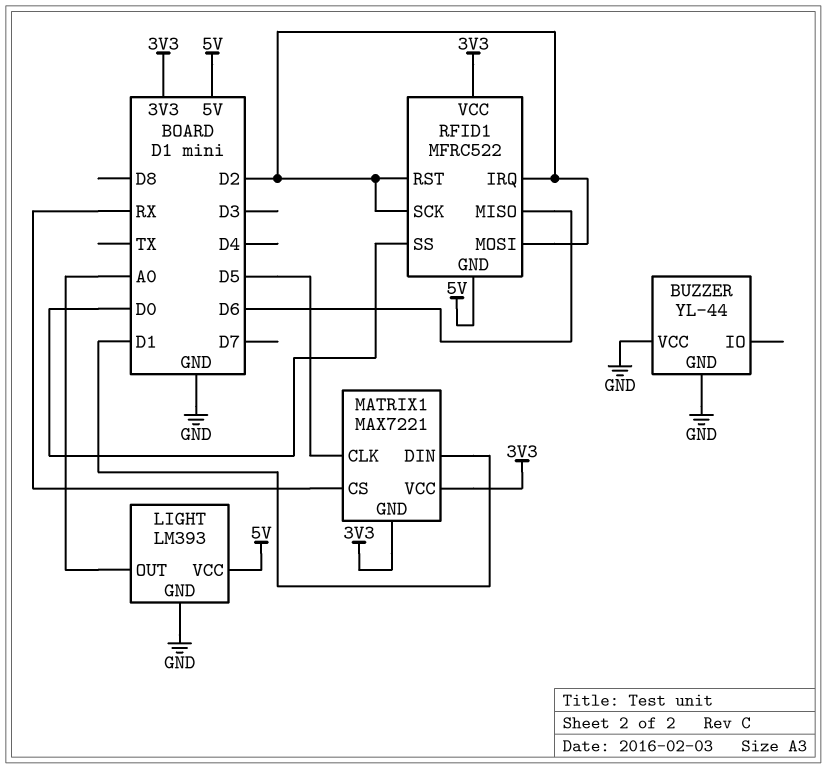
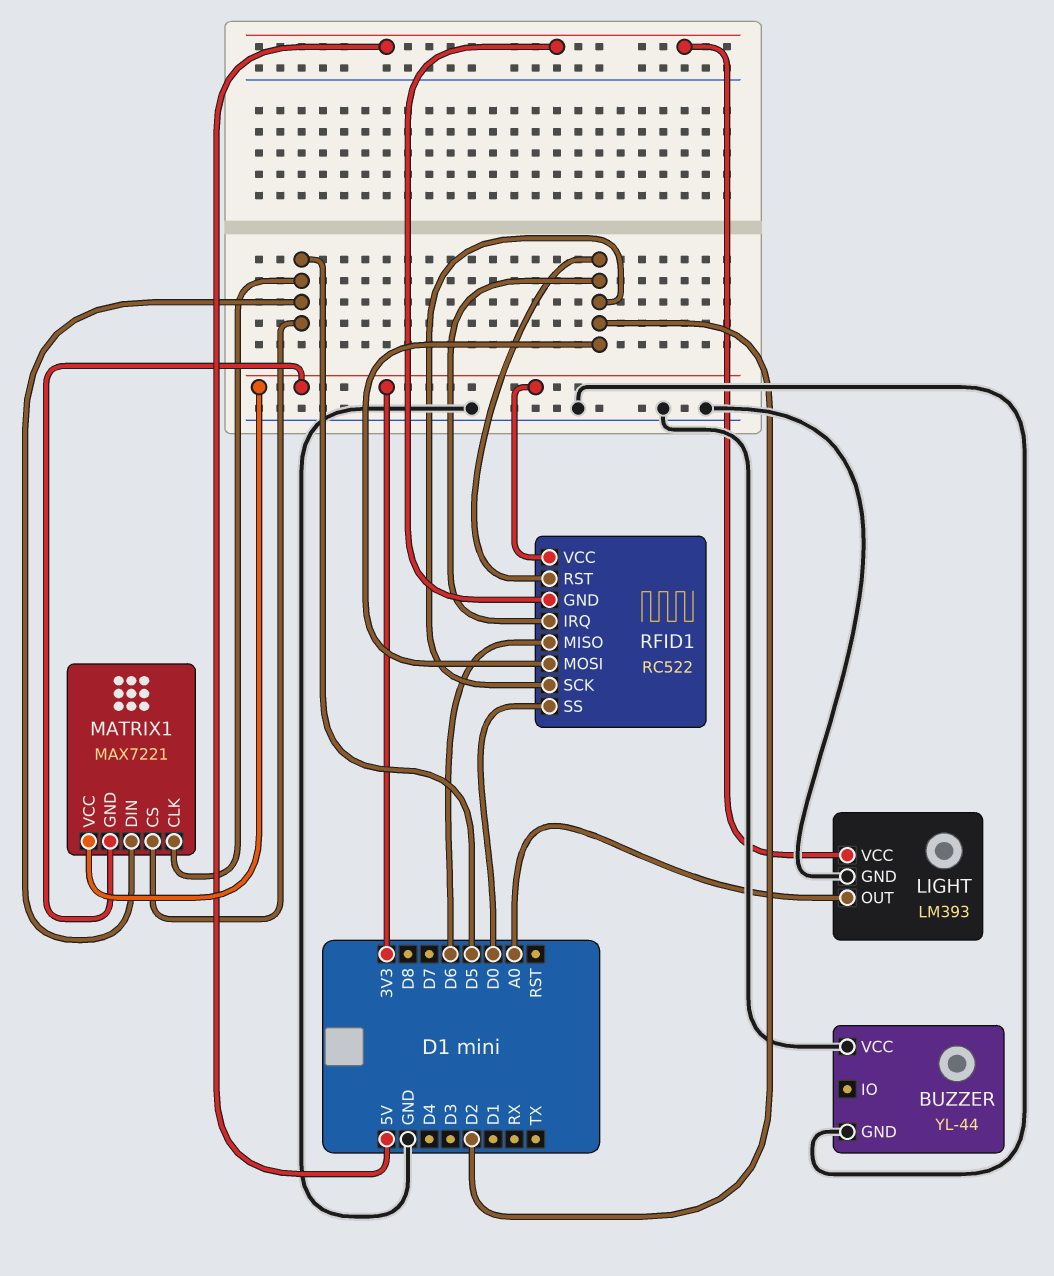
MATRIX1 pin CS: RX -> D5
MATRIX1 pin DIN: D1 -> D5
RFID1: MFRC522 -> RC522

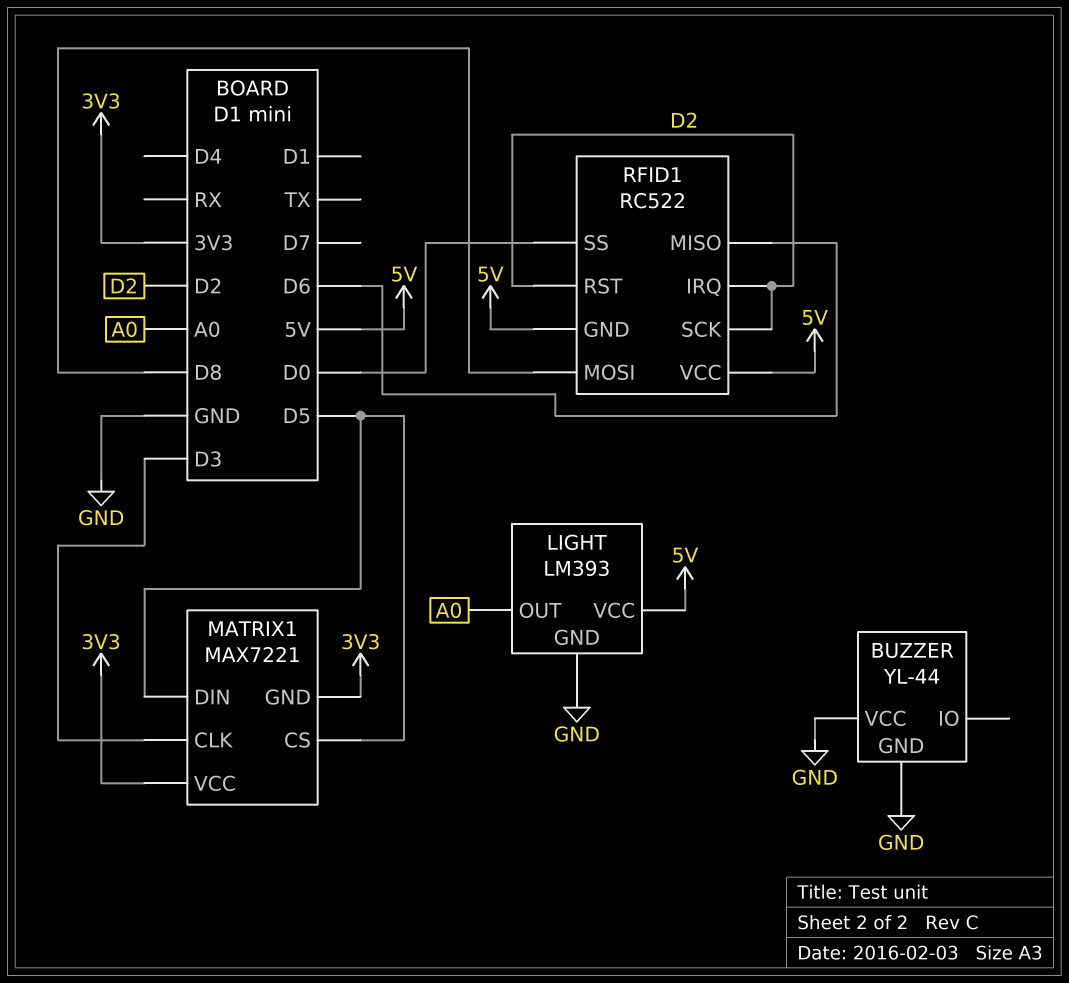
MATRIX1 pin CLK: D5 -> D3
RFID1 pin MOSI: D2 -> D8
RFID1 pin VCC: 3V3 -> 5V

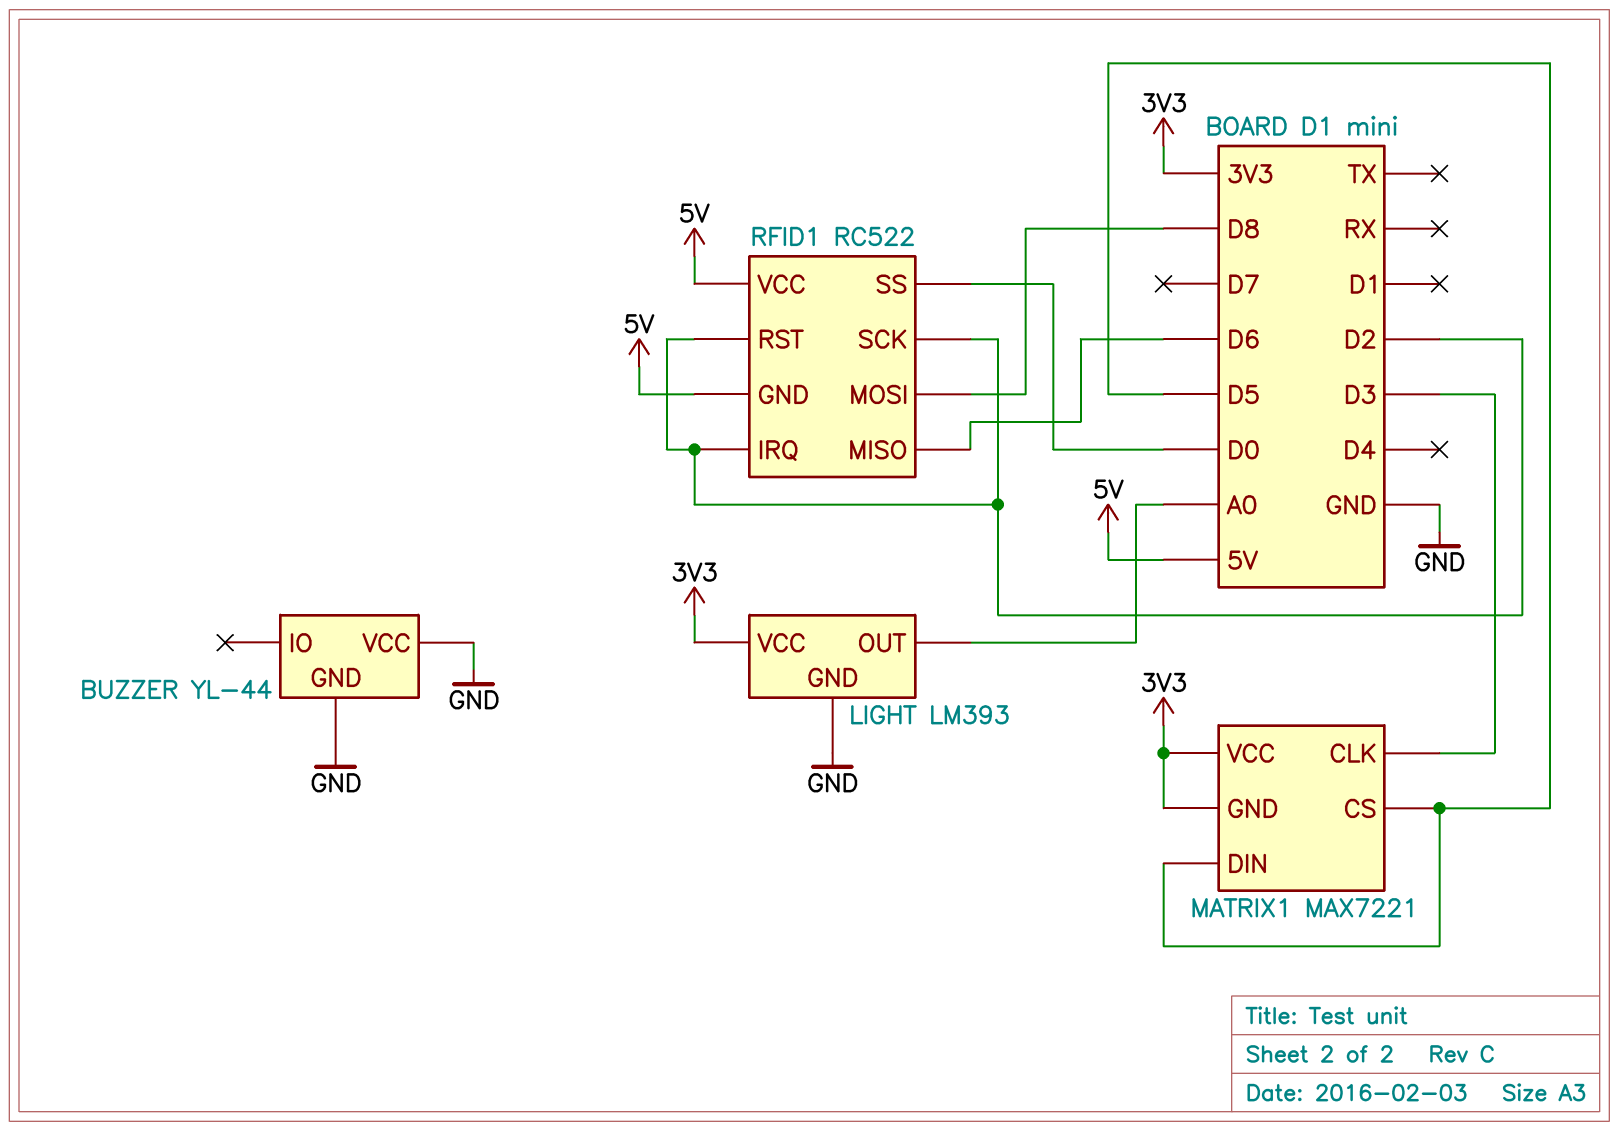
LIGHT pin VCC: 5V -> 3V3

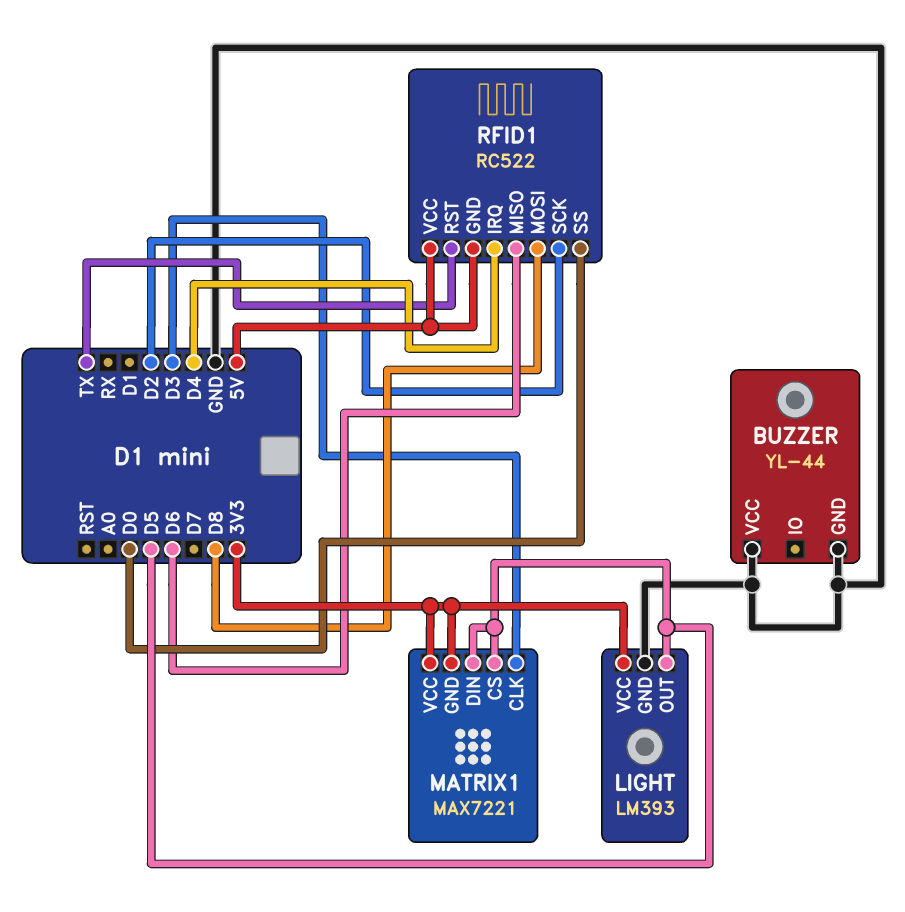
LIGHT pin OUT: A0 -> D5
RFID1 pin IRQ: D2 -> D4
RFID1 pin RST: D2 -> TX

